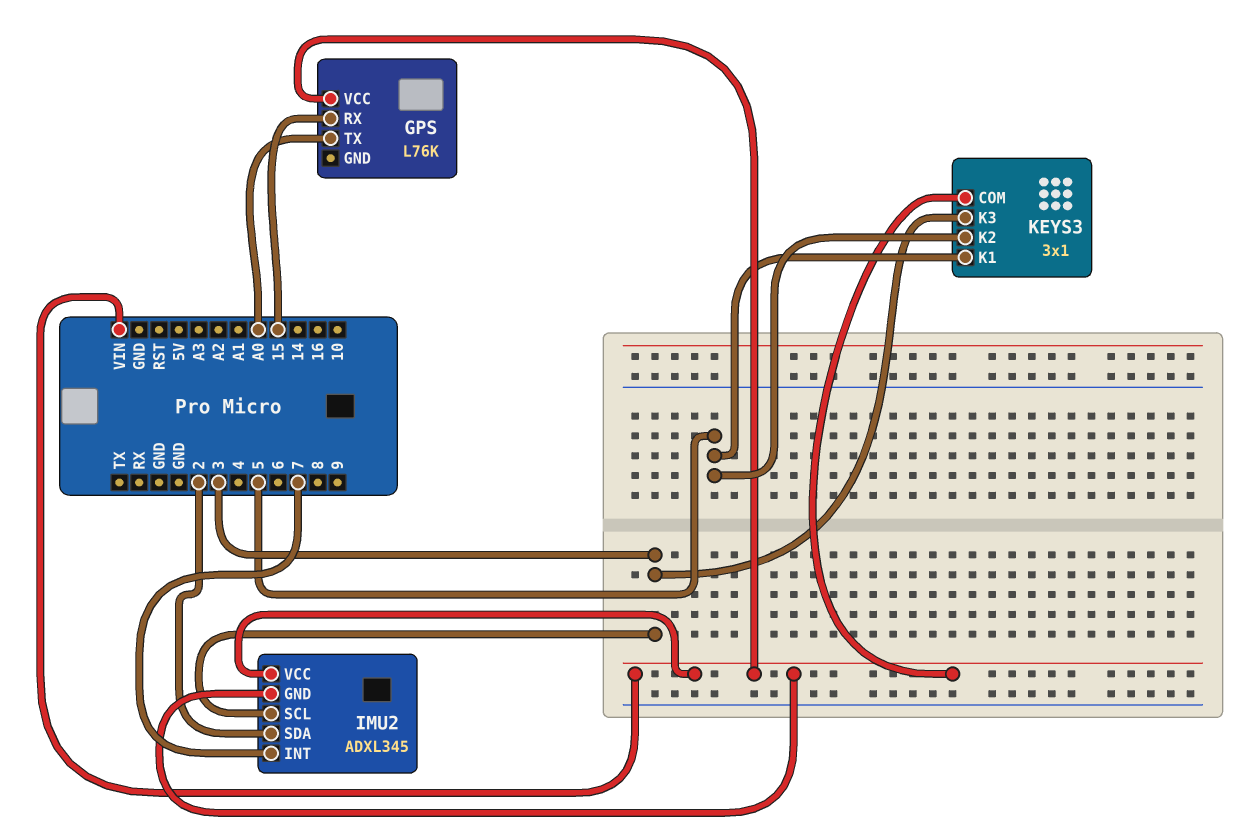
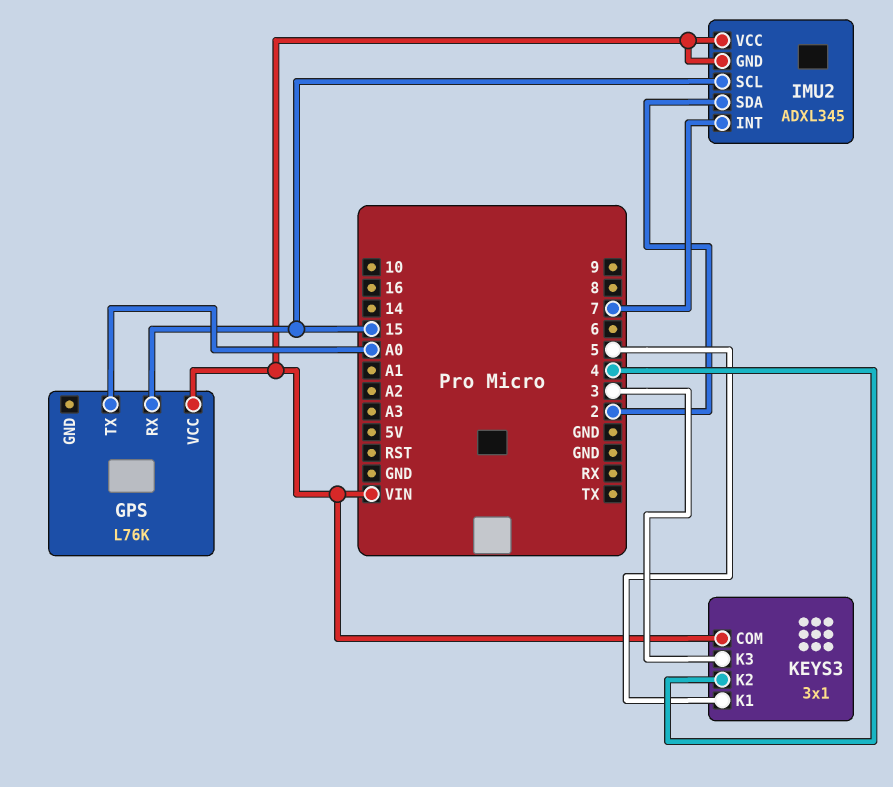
IMU2 pin SCL: 3 -> 15
KEYS3 pin K2: 5 -> 4

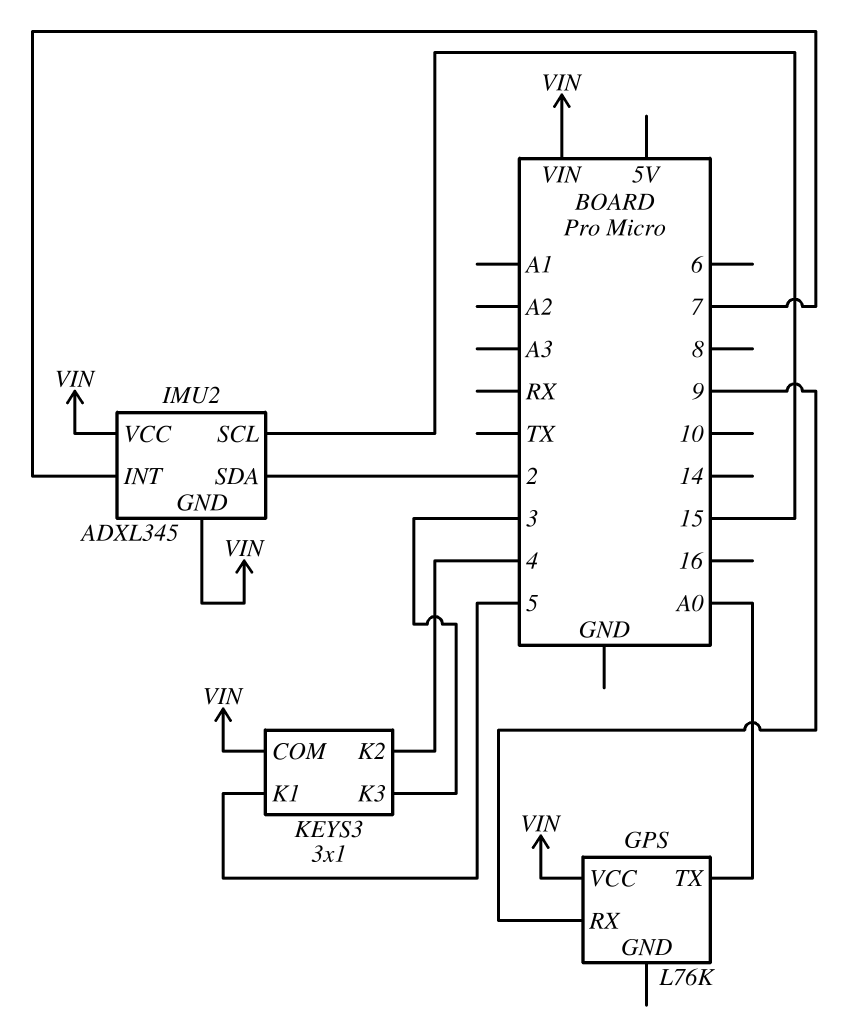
GPS pin RX: 15 -> 9

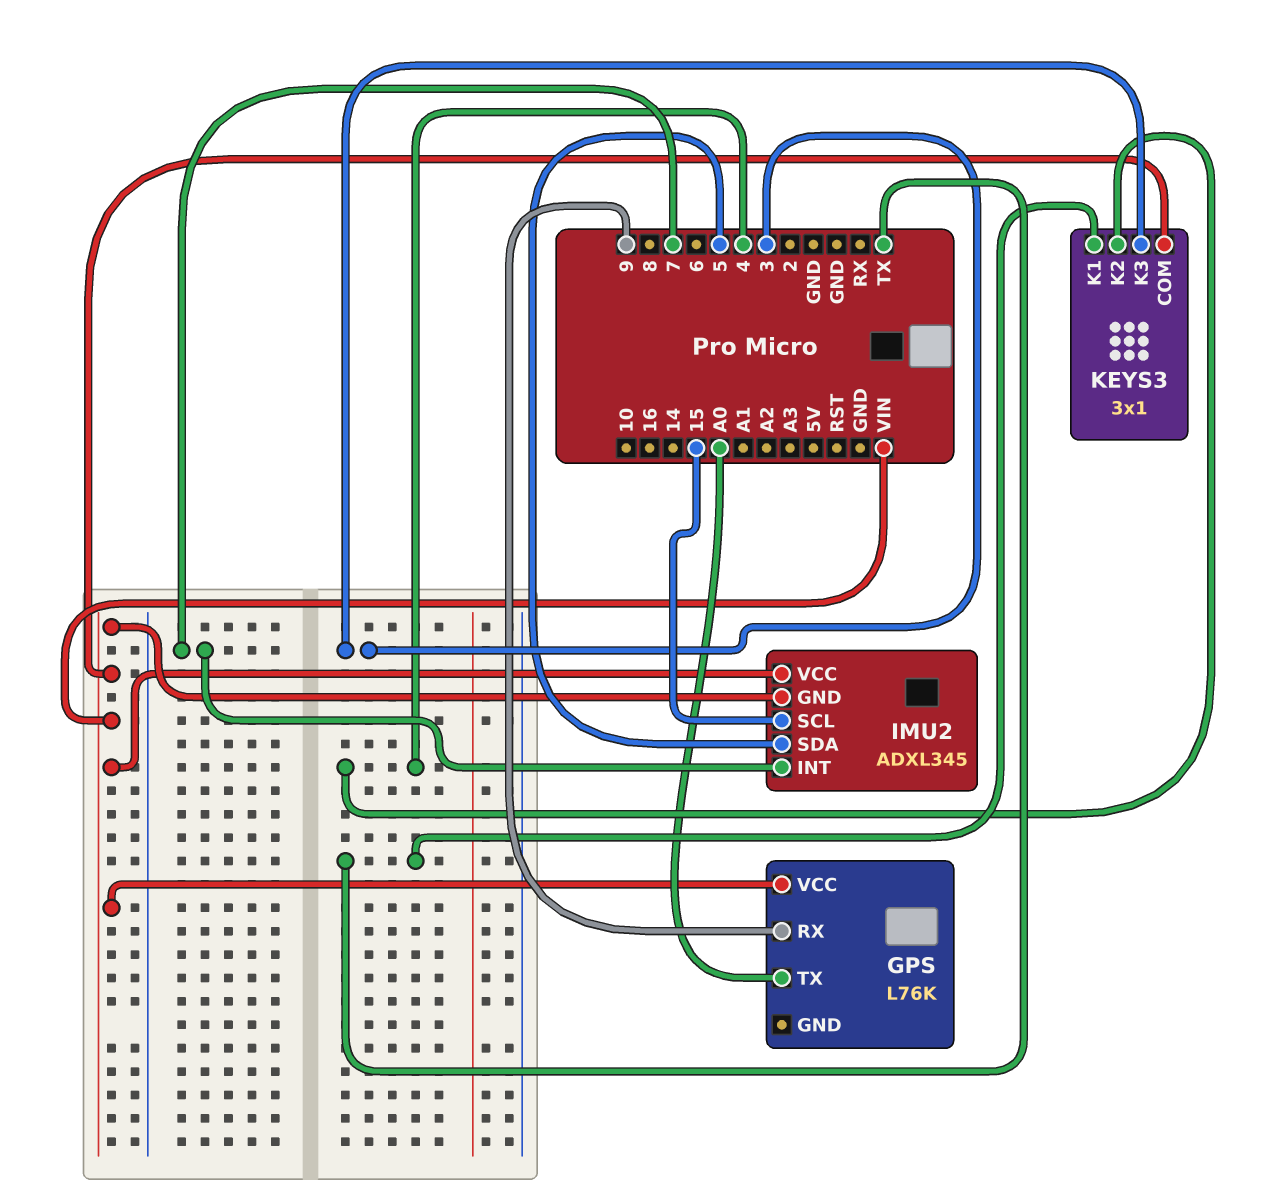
IMU2 pin SDA: 2 -> 5
KEYS3 pin K1: 5 -> TX

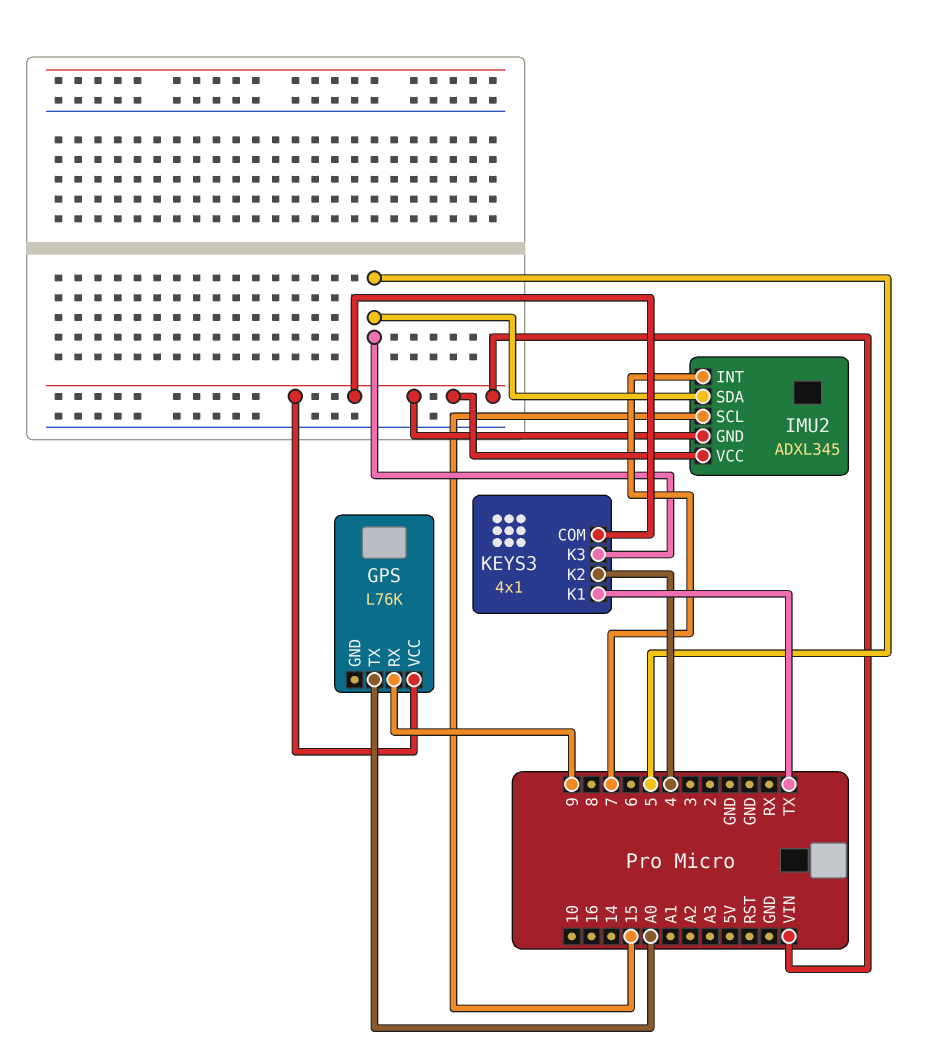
KEYS3: 3x1 -> 4x1
KEYS3 pin K3: 3 -> 5

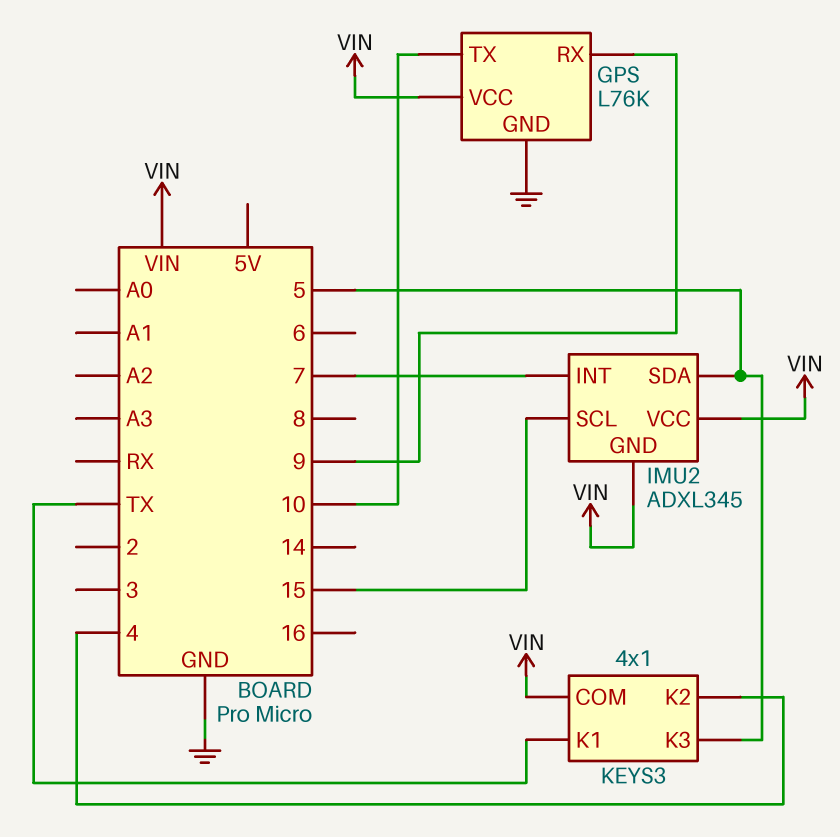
GPS pin GND: none -> GND
GPS pin TX: A0 -> 10

